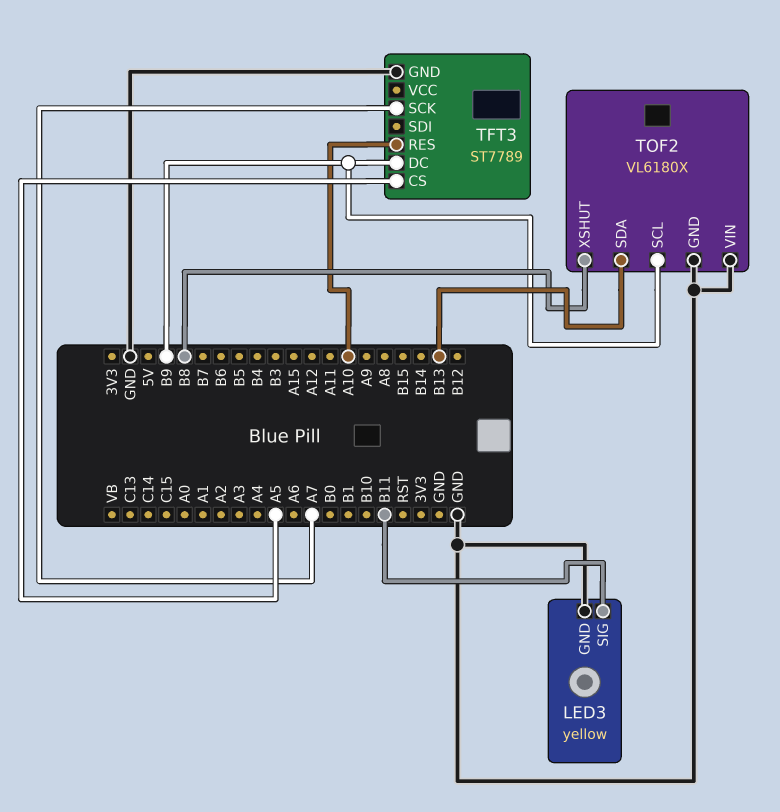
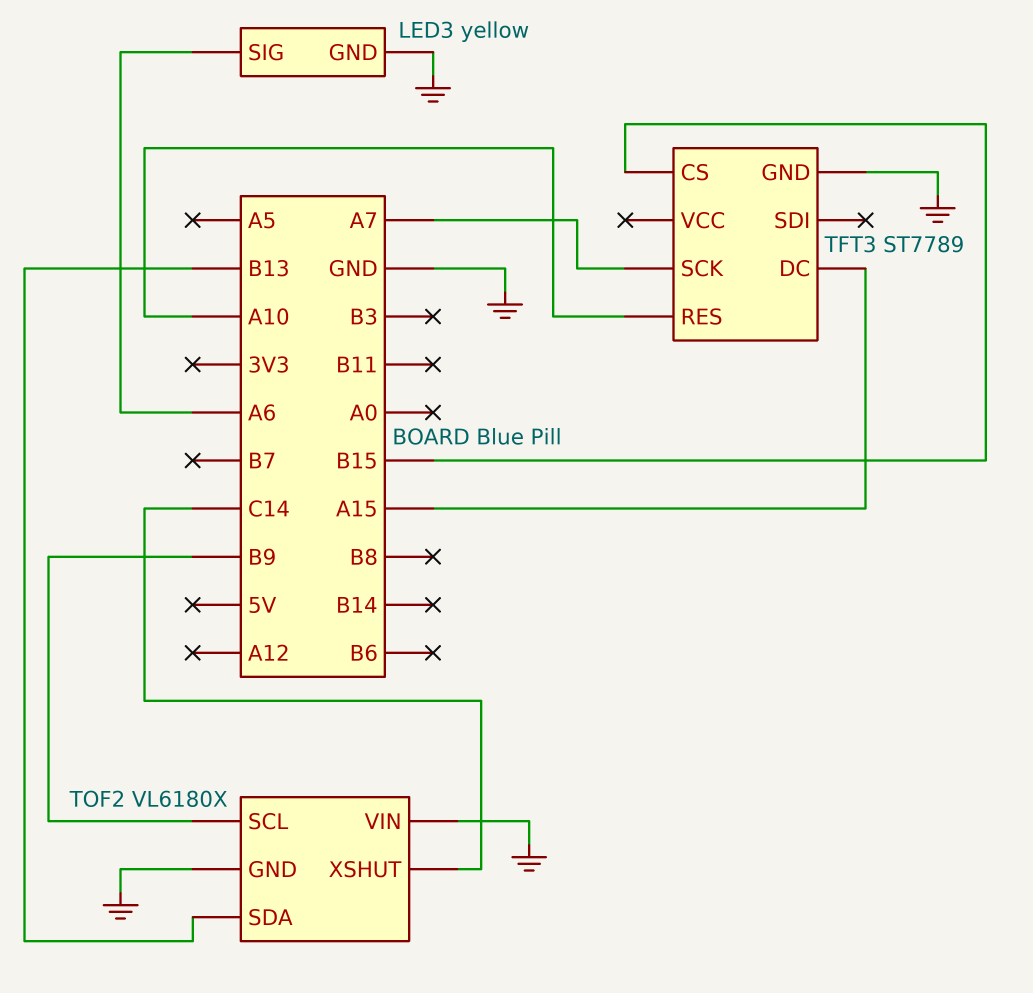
LED3 pin SIG: B11 -> A6
TFT3 pin CS: A5 -> B15
TFT3 pin DC: B9 -> A15
TOF2 pin XSHUT: B8 -> C14

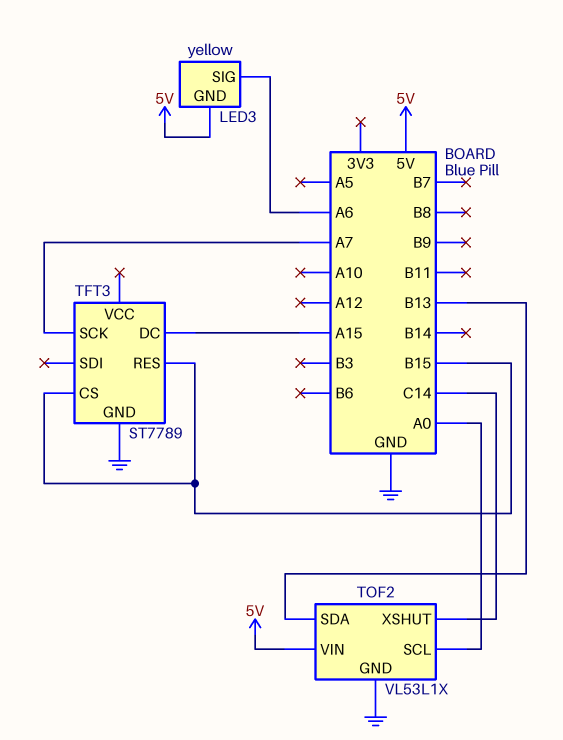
LED3 pin GND: GND -> 5V
TFT3 pin RES: A10 -> B15
TOF2: VL6180X -> VL53L1X
TOF2 pin SCL: B9 -> A0
TOF2 pin VIN: GND -> 5V

